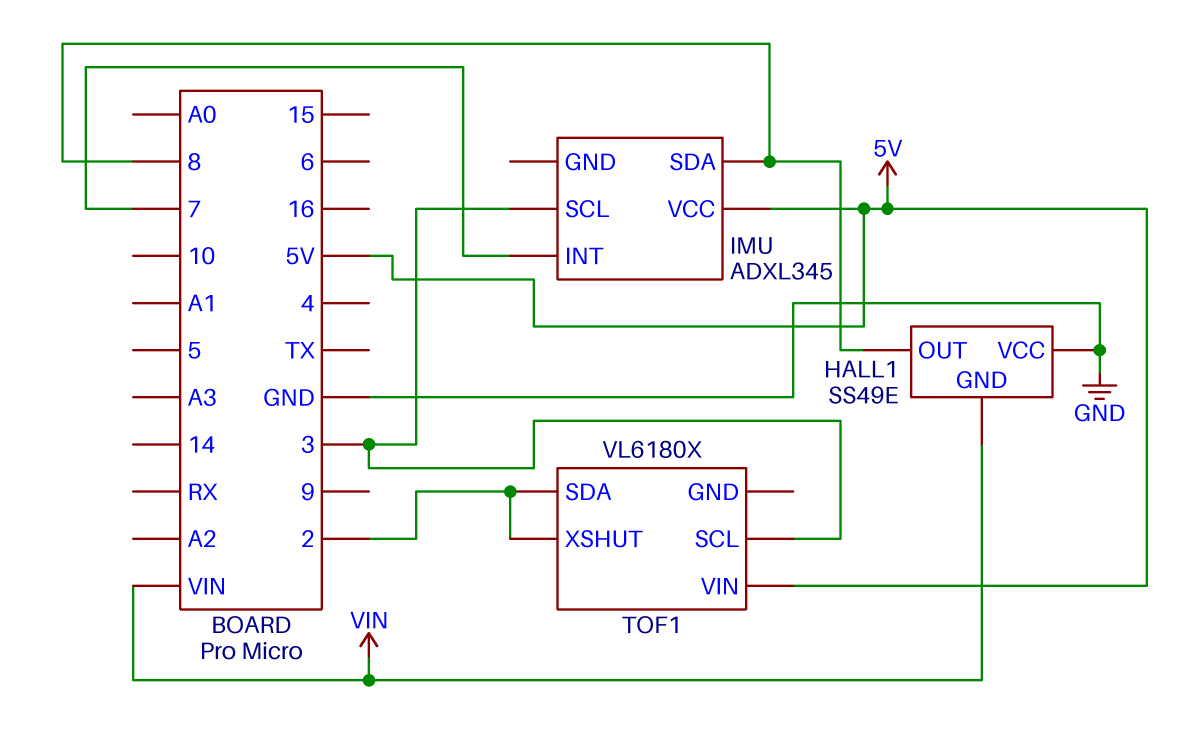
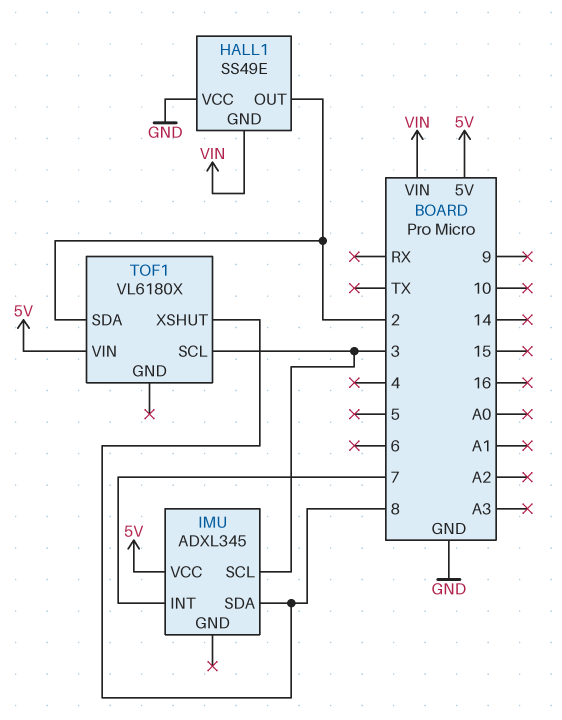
HALL1 pin OUT: 8 -> 2
TOF1 pin XSHUT: 2 -> 8

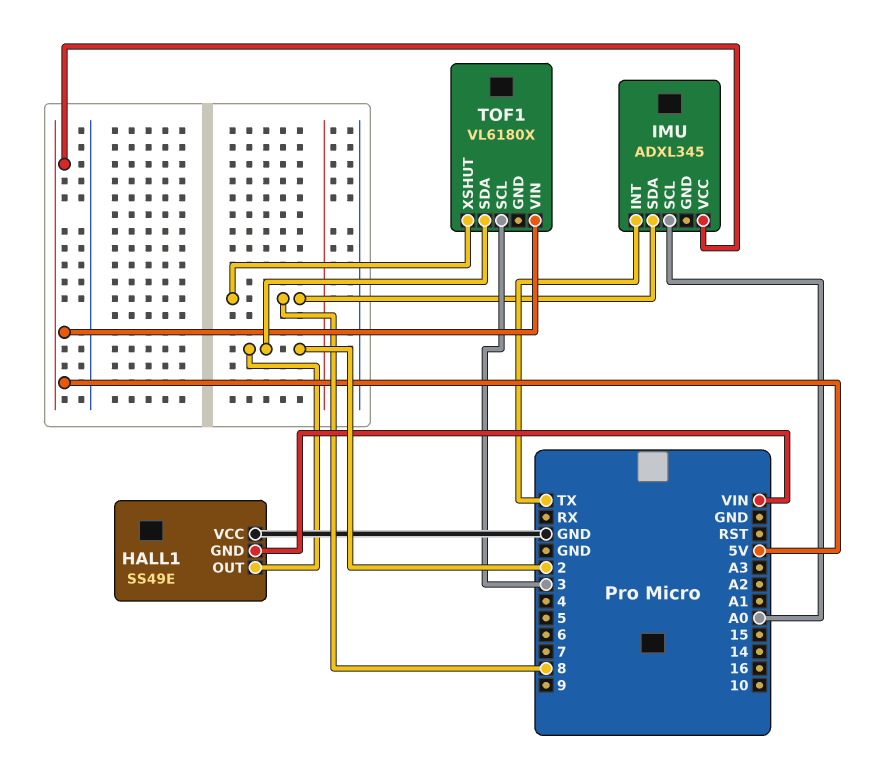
IMU pin INT: 7 -> TX
IMU pin SCL: 3 -> A0

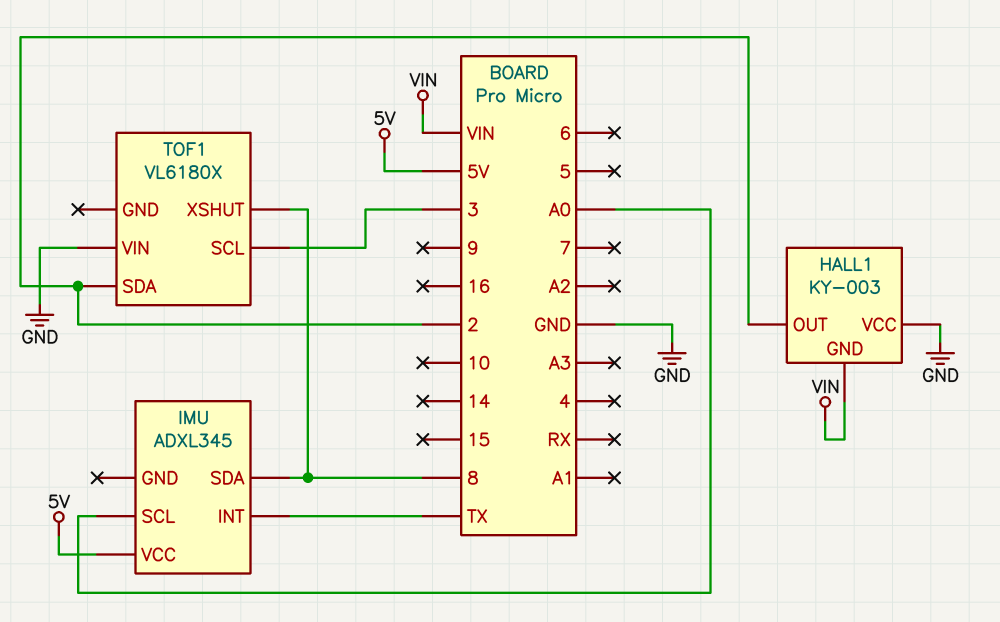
HALL1: SS49E -> KY-003
TOF1 pin VIN: 5V -> GND

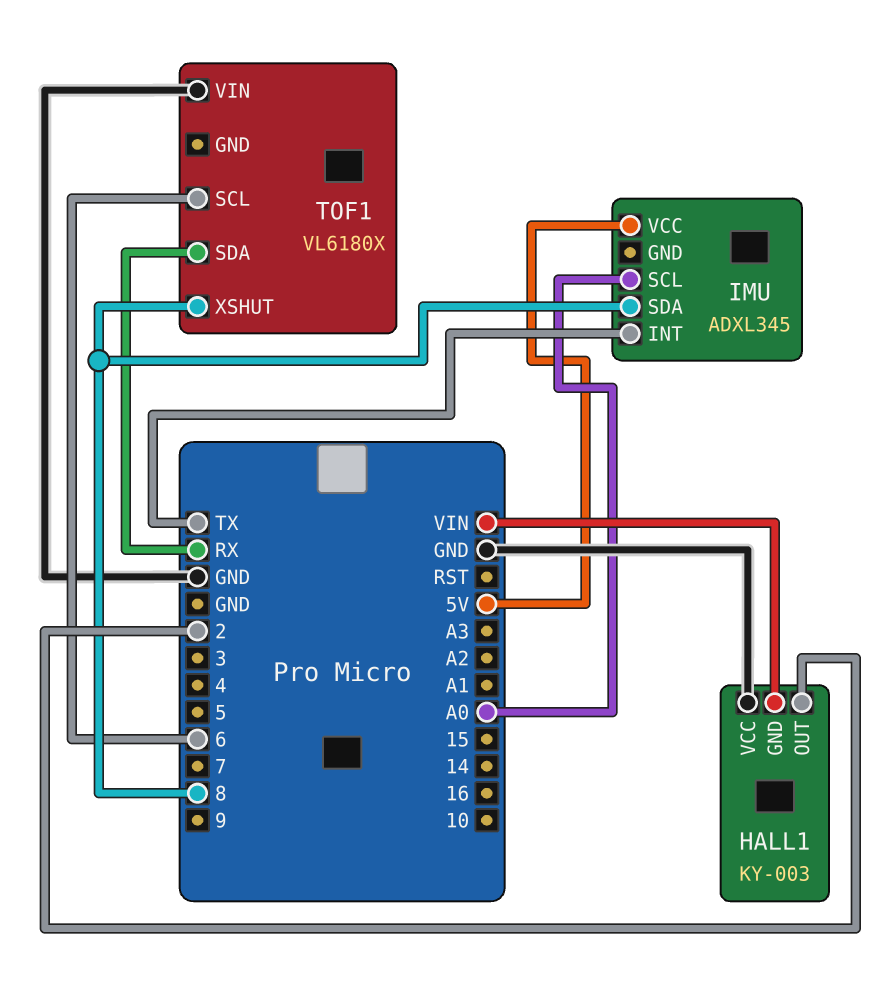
TOF1 pin SCL: 3 -> 6
TOF1 pin SDA: 2 -> RX

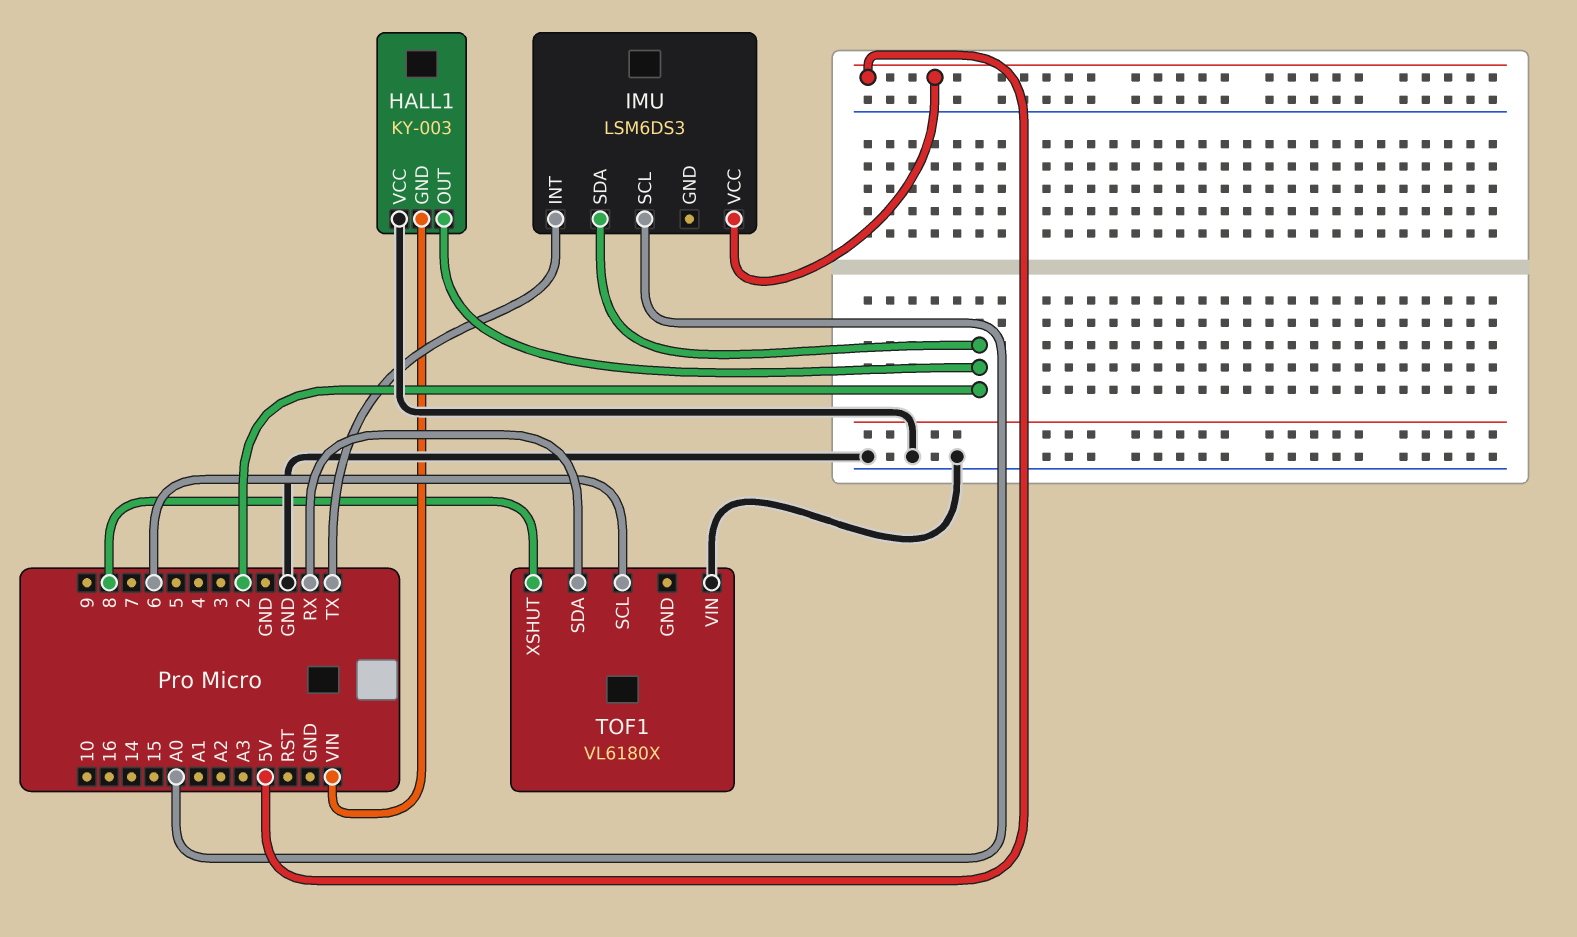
IMU: ADXL345 -> LSM6DS3
IMU pin SDA: 8 -> 2

